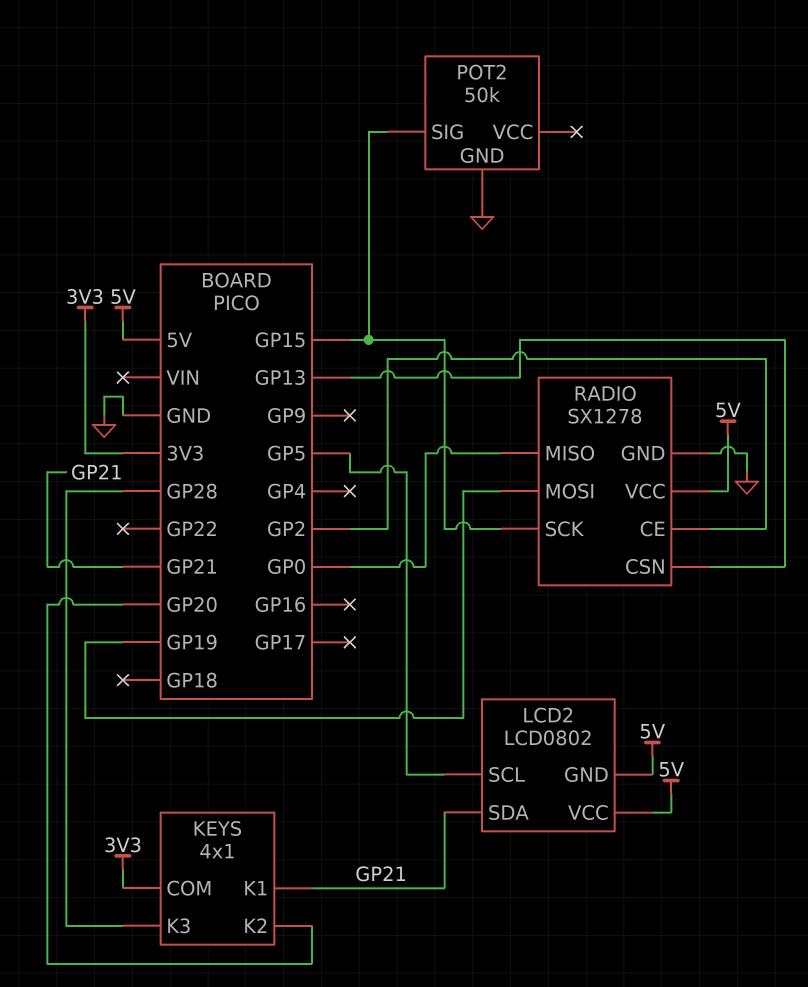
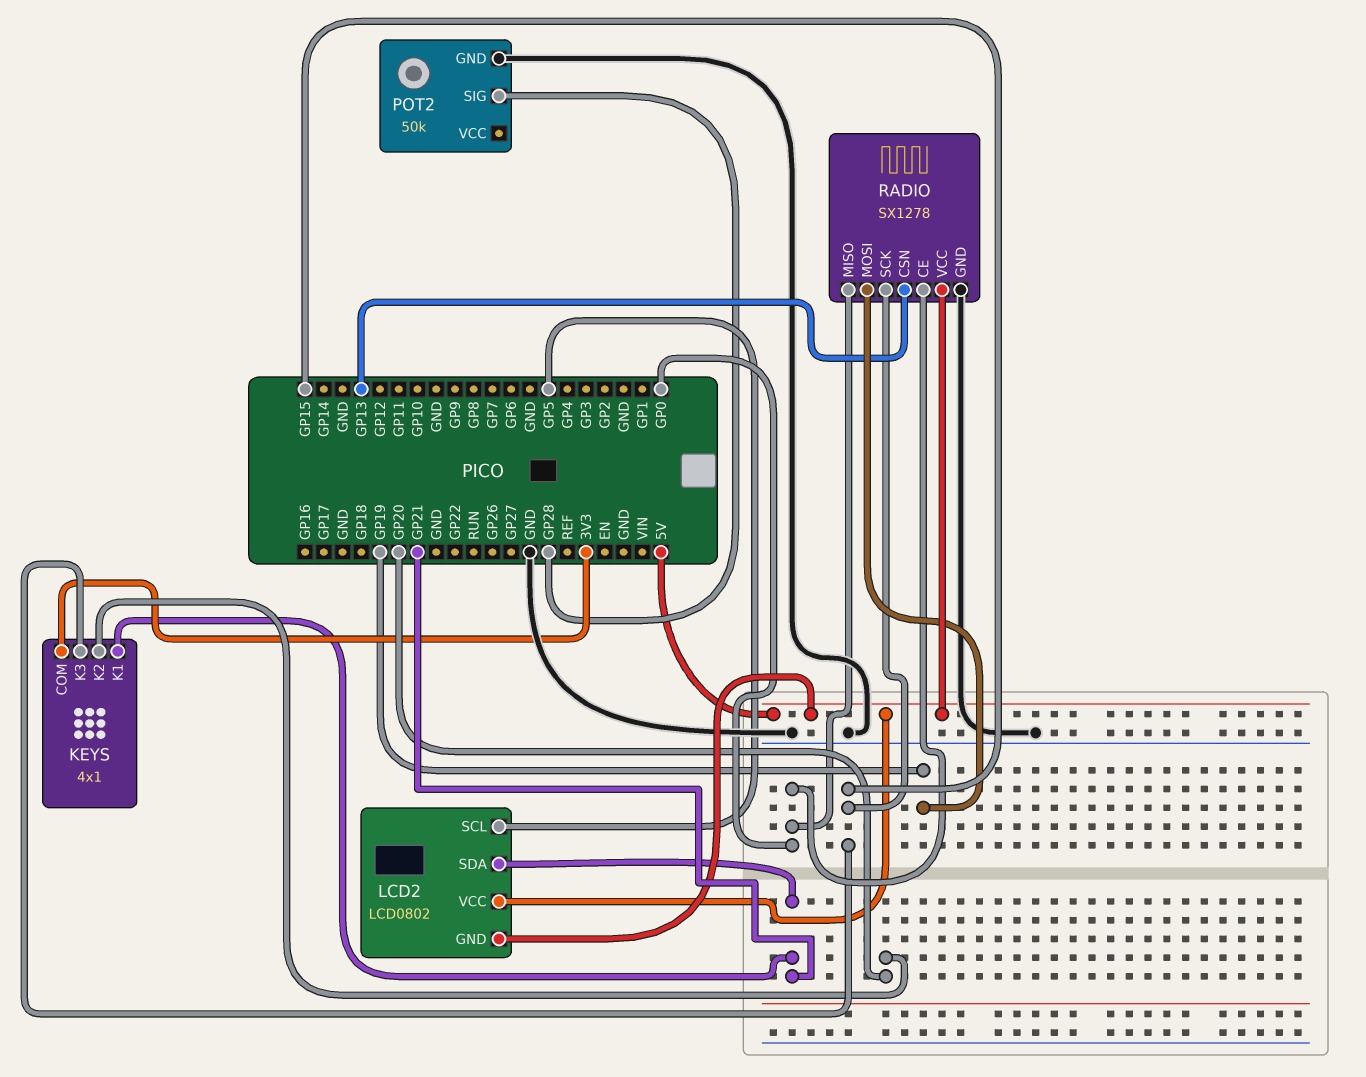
KEYS pin K3: GP28 -> GP15
POT2 pin SIG: GP15 -> GP28
RADIO pin CE: GP2 -> GP0

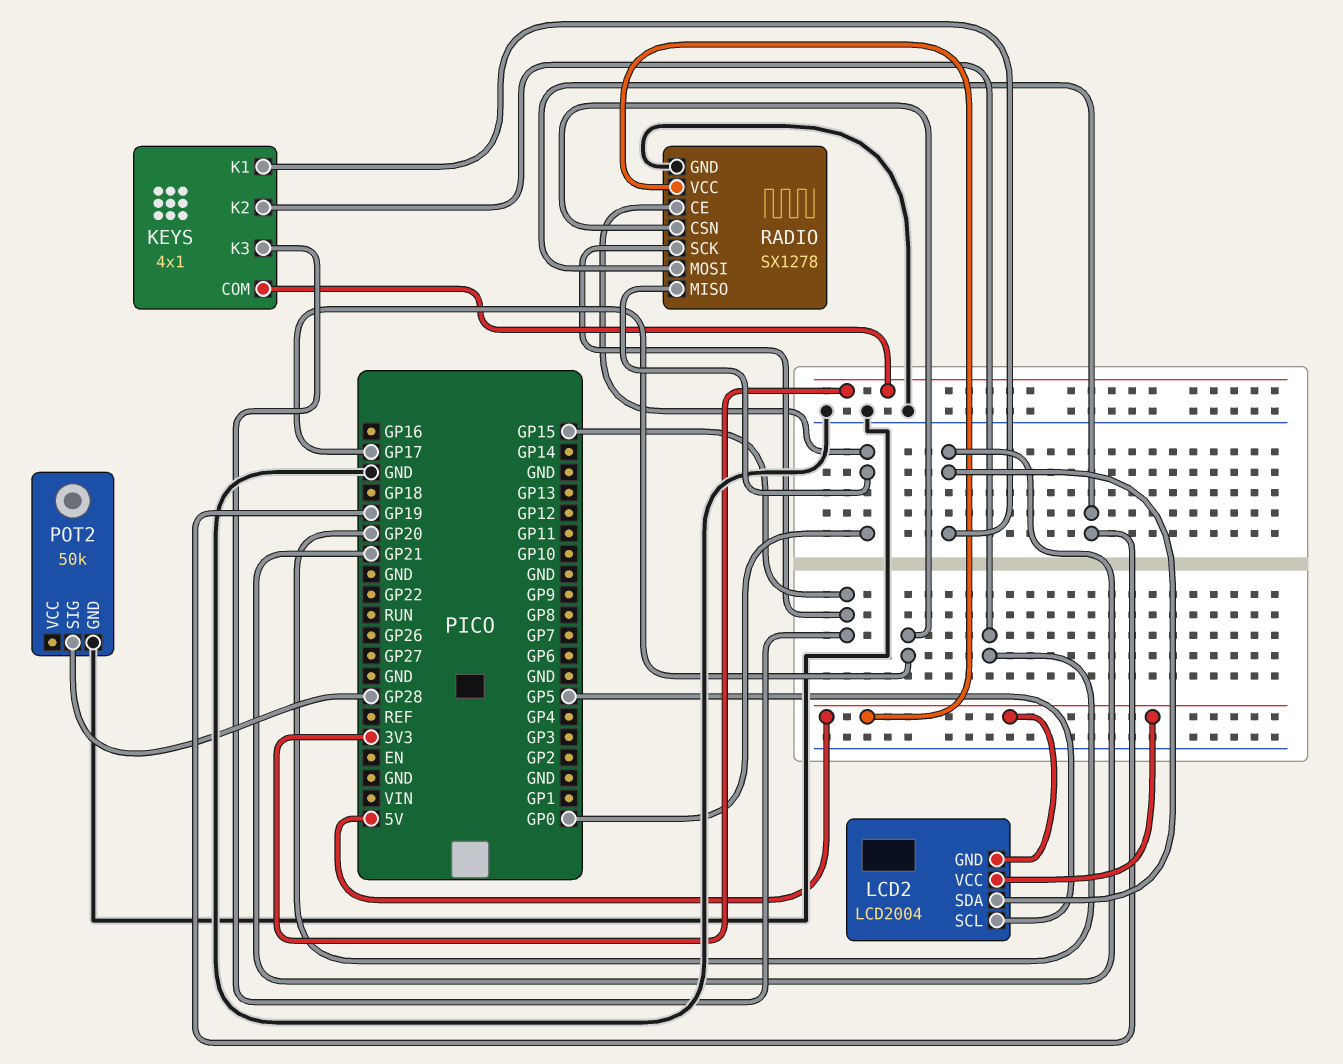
LCD2: LCD0802 -> LCD2004
RADIO pin CSN: GP13 -> GP17

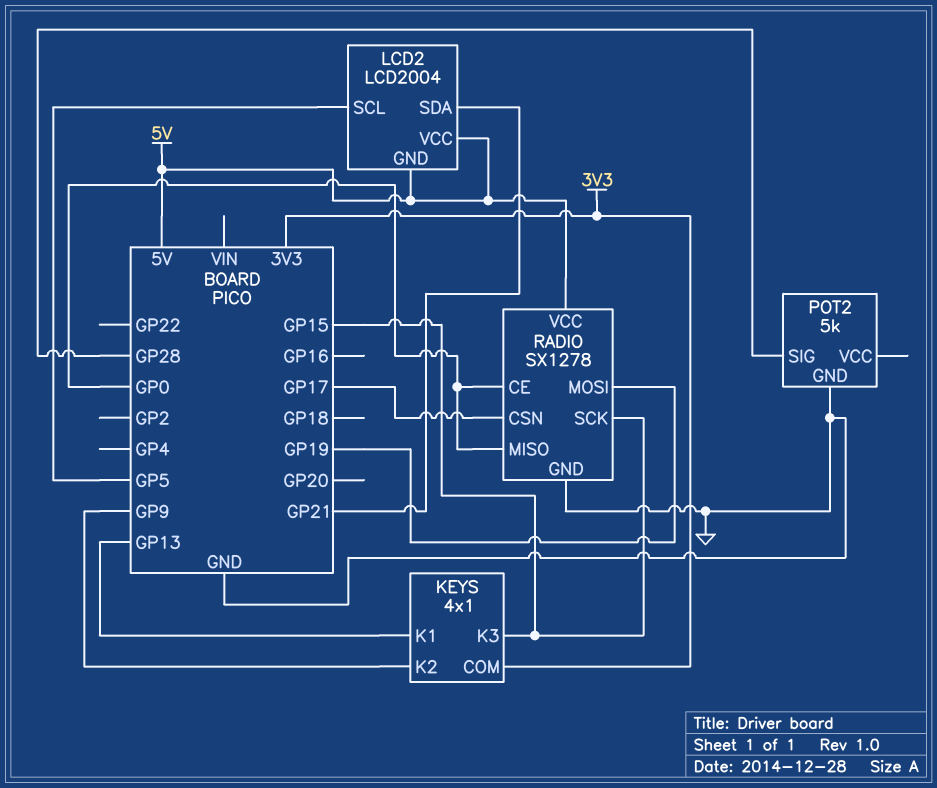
KEYS pin K1: GP21 -> GP13
KEYS pin K2: GP20 -> GP9
POT2: 50k -> 5k

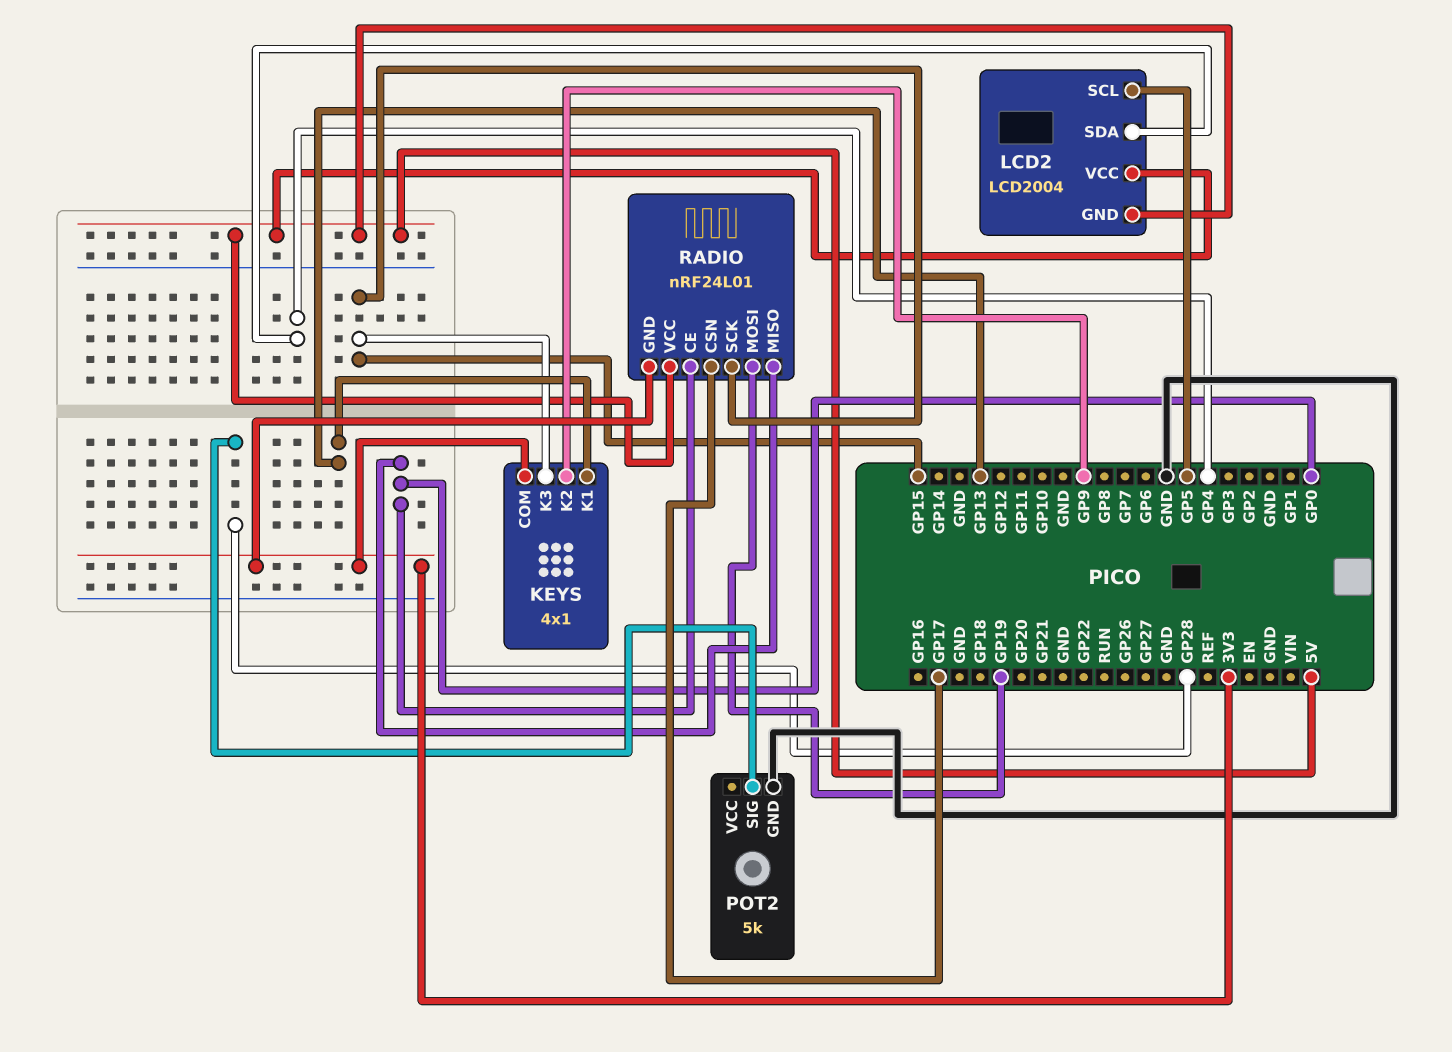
LCD2 pin SDA: GP21 -> GP4
RADIO: SX1278 -> nRF24L01
RADIO pin GND: GND -> 3V3

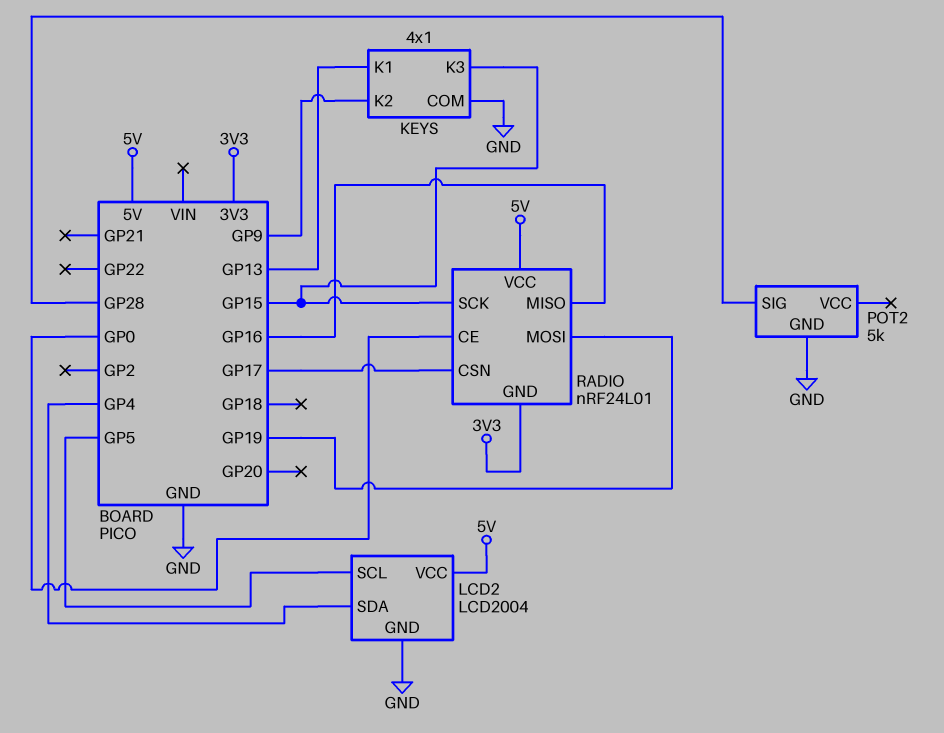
KEYS pin COM: 3V3 -> GND
LCD2 pin GND: 5V -> GND
RADIO pin MISO: GP0 -> GP16

